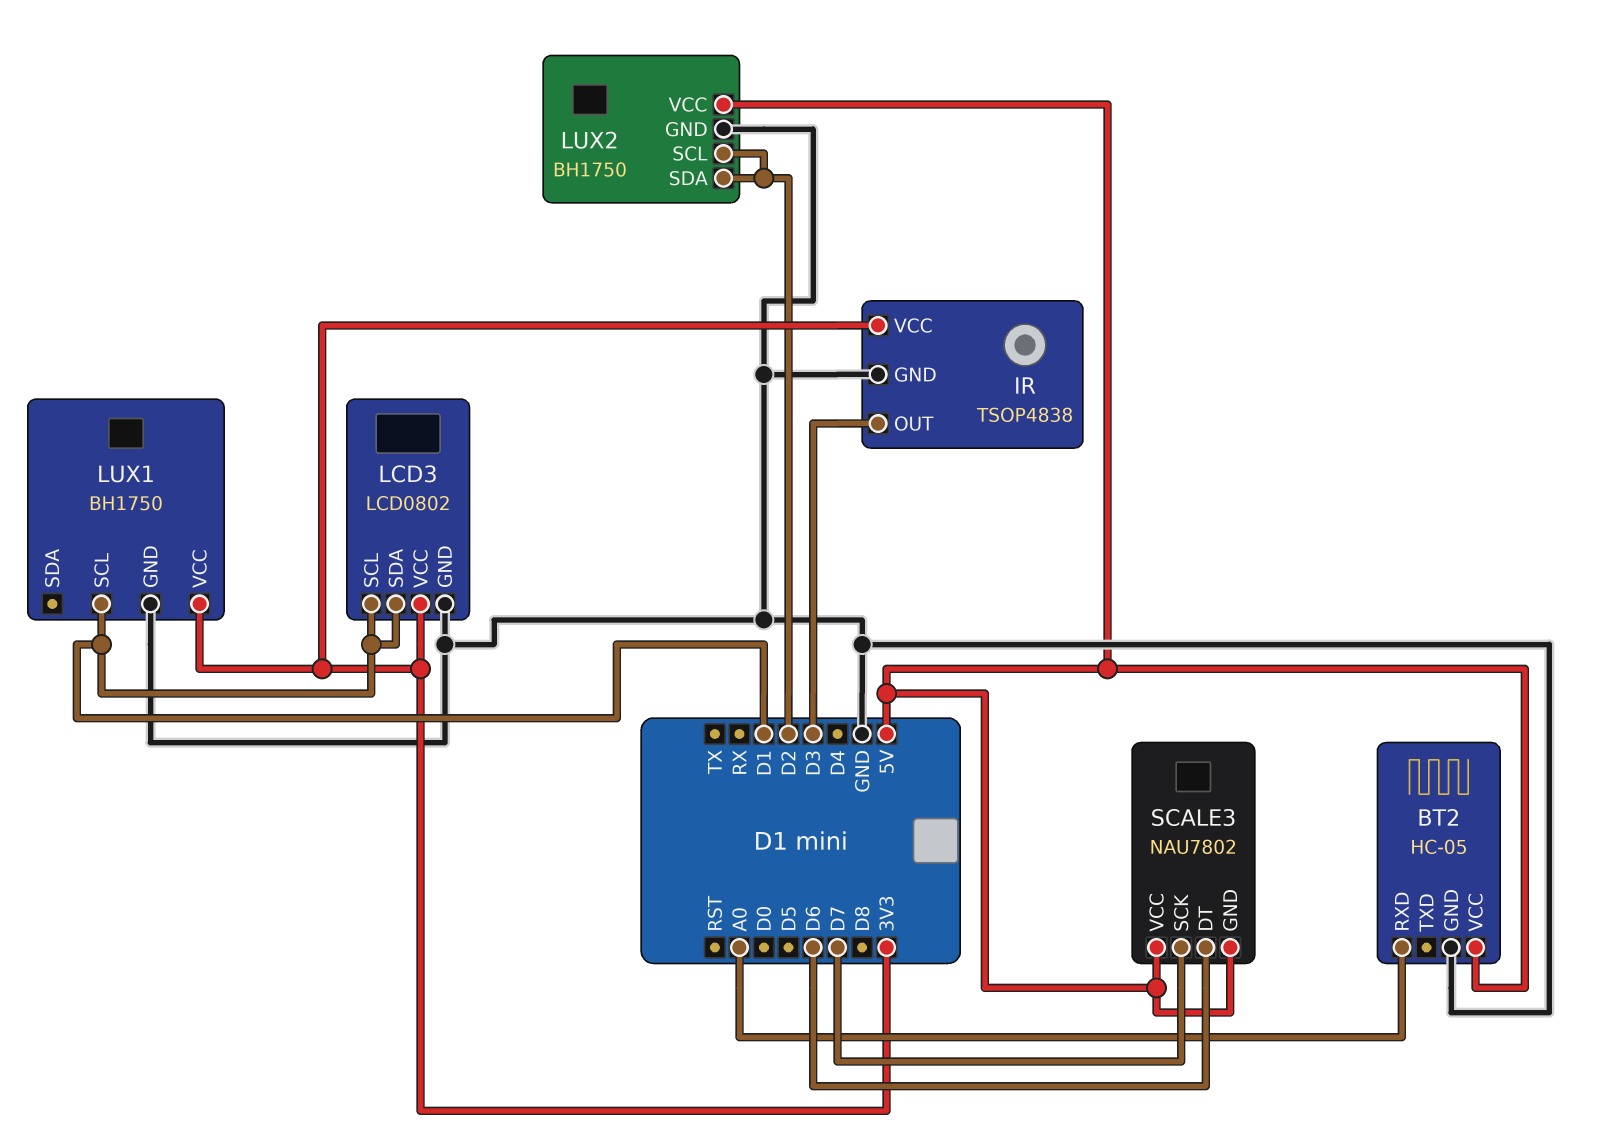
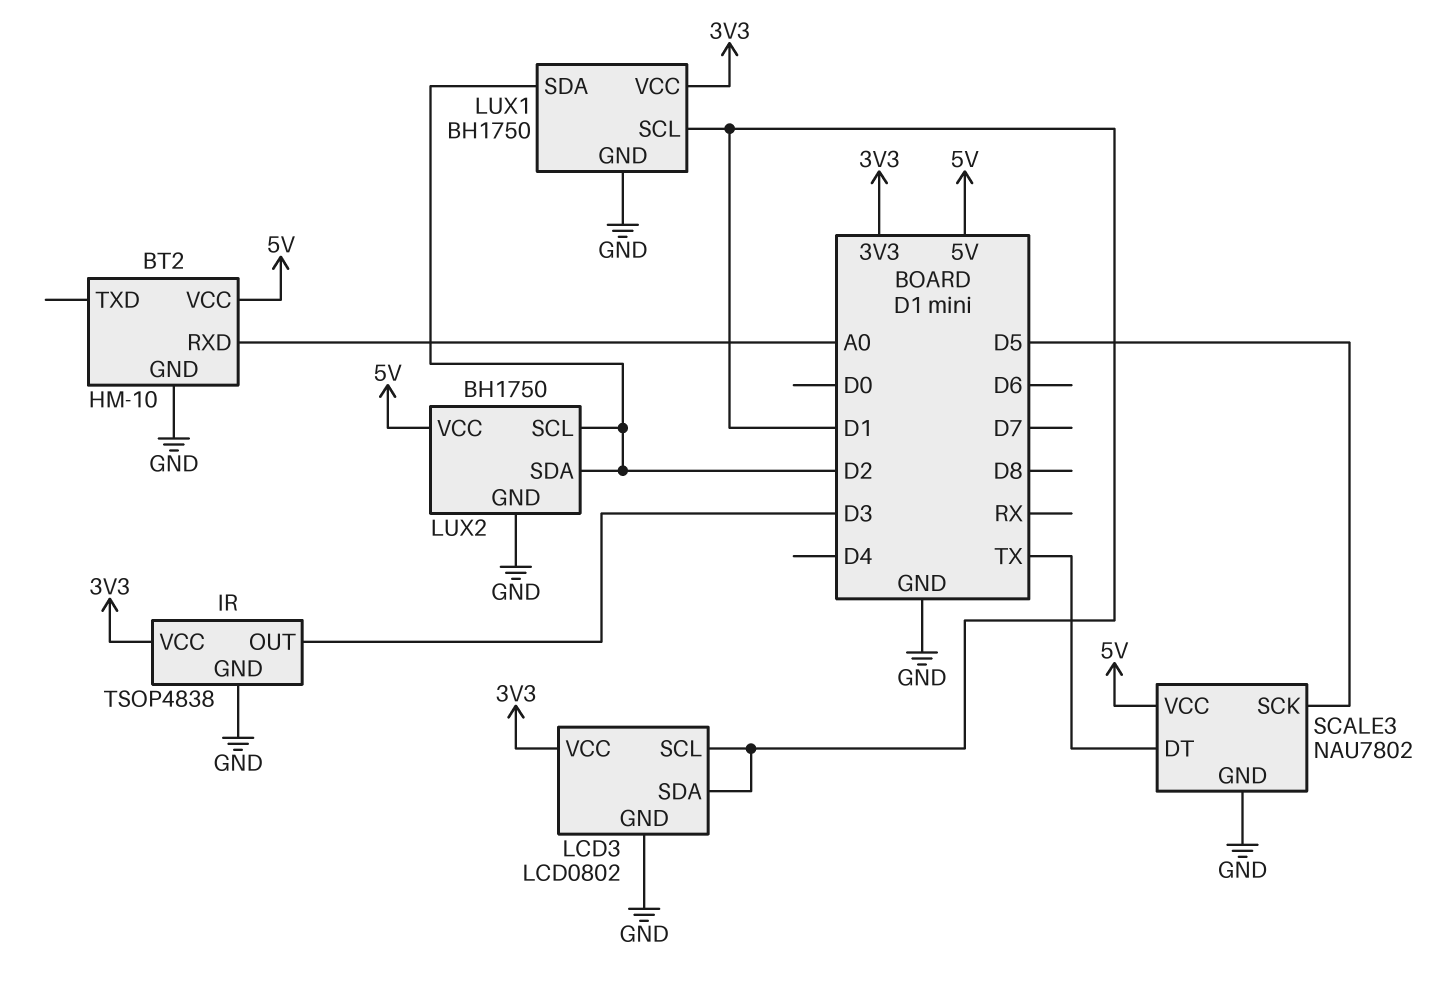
BT2: HC-05 -> HM-10
LUX1 pin SDA: none -> D2
SCALE3 pin DT: D6 -> TX
SCALE3 pin GND: 5V -> GND
SCALE3 pin SCK: D7 -> D5

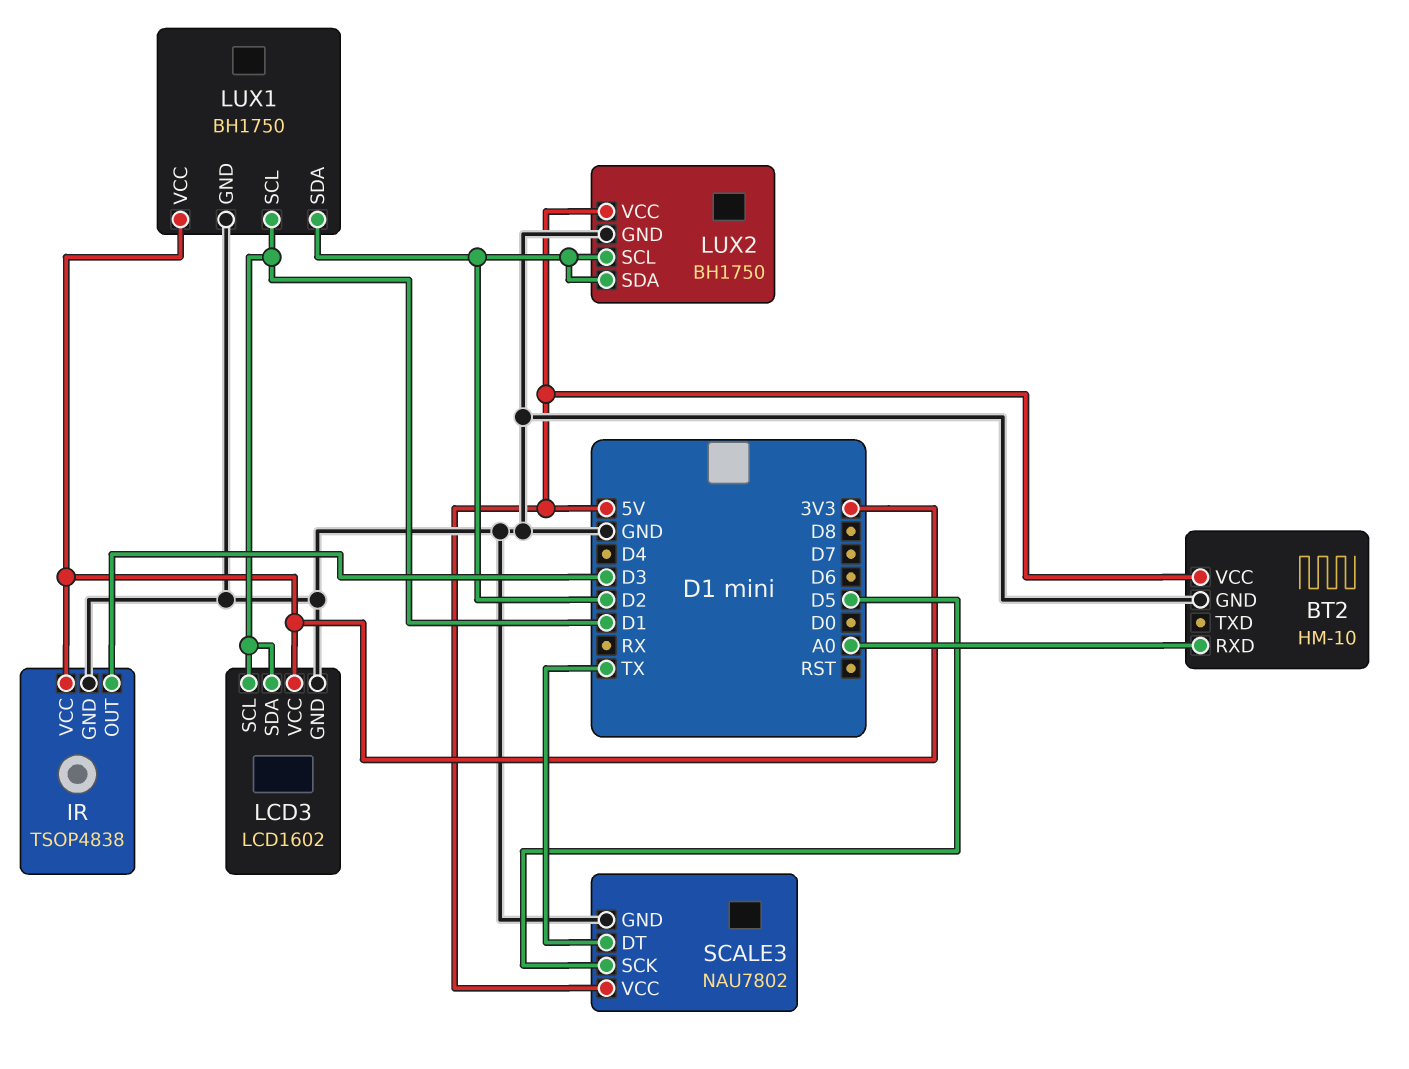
LCD3: LCD0802 -> LCD1602

